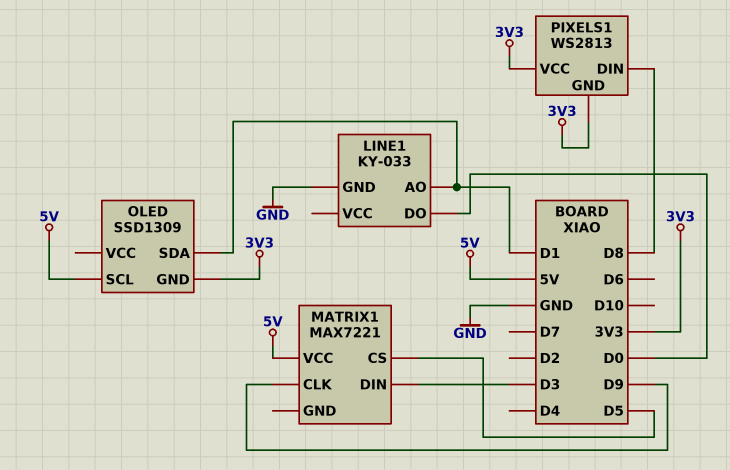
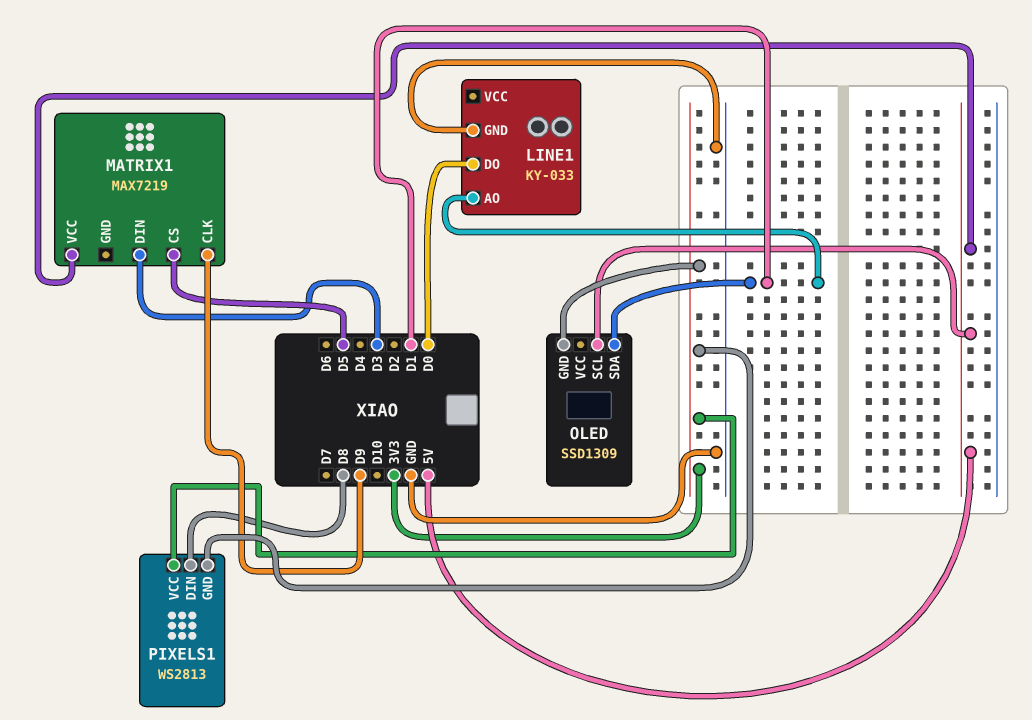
MATRIX1: MAX7221 -> MAX7219

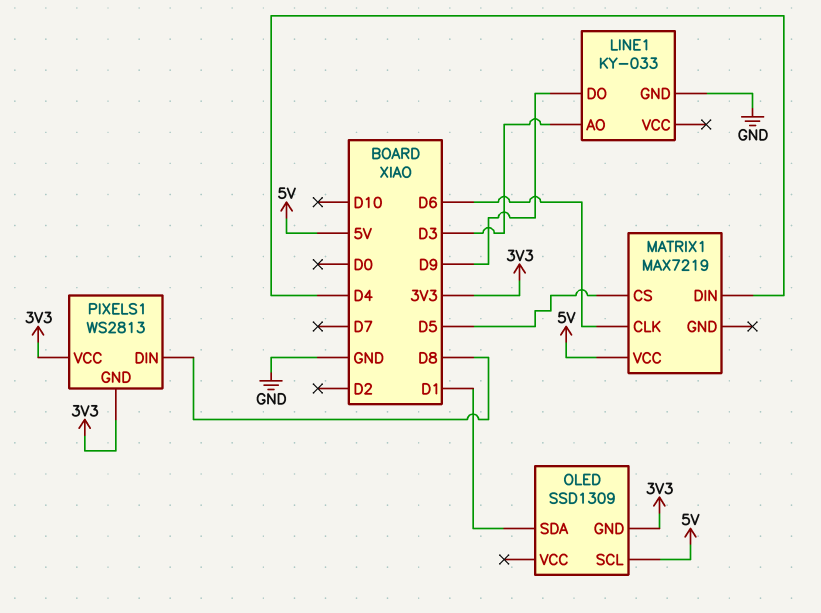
LINE1 pin AO: D1 -> D3
LINE1 pin DO: D0 -> D9
MATRIX1 pin CLK: D9 -> D6
MATRIX1 pin DIN: D3 -> D4

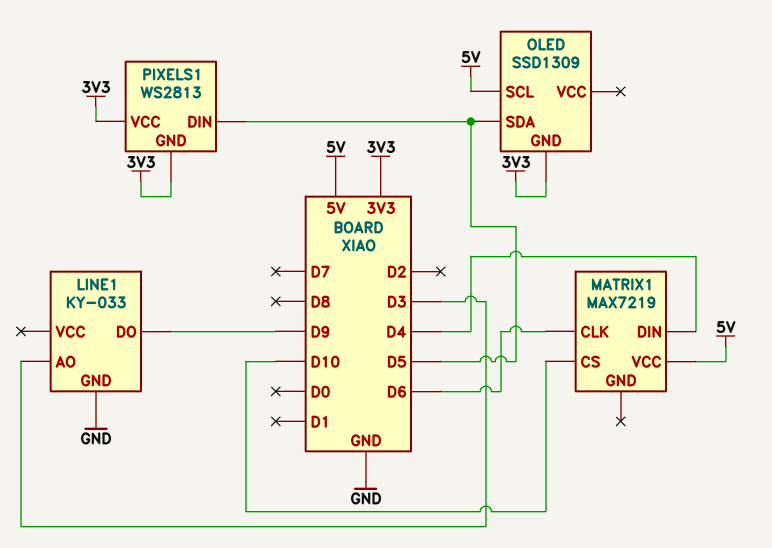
MATRIX1 pin CS: D5 -> D10
OLED pin SDA: D1 -> D5
PIXELS1 pin DIN: D8 -> D5

